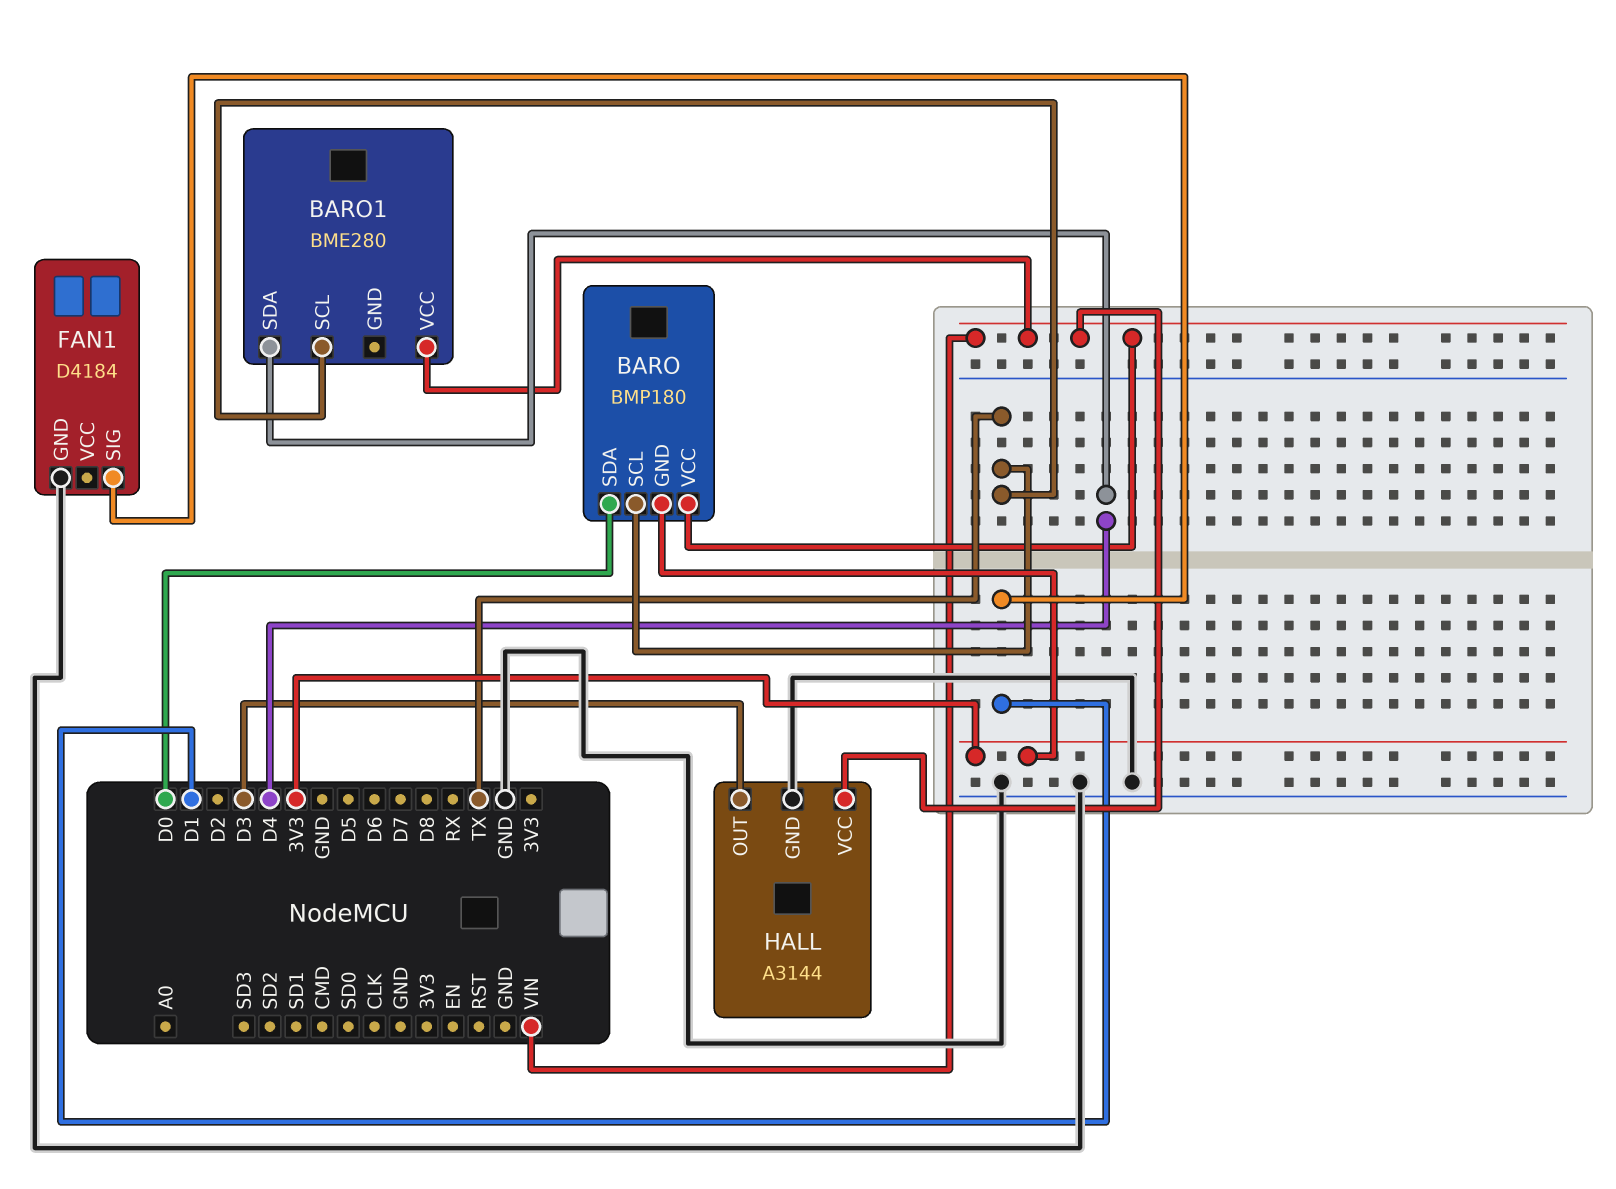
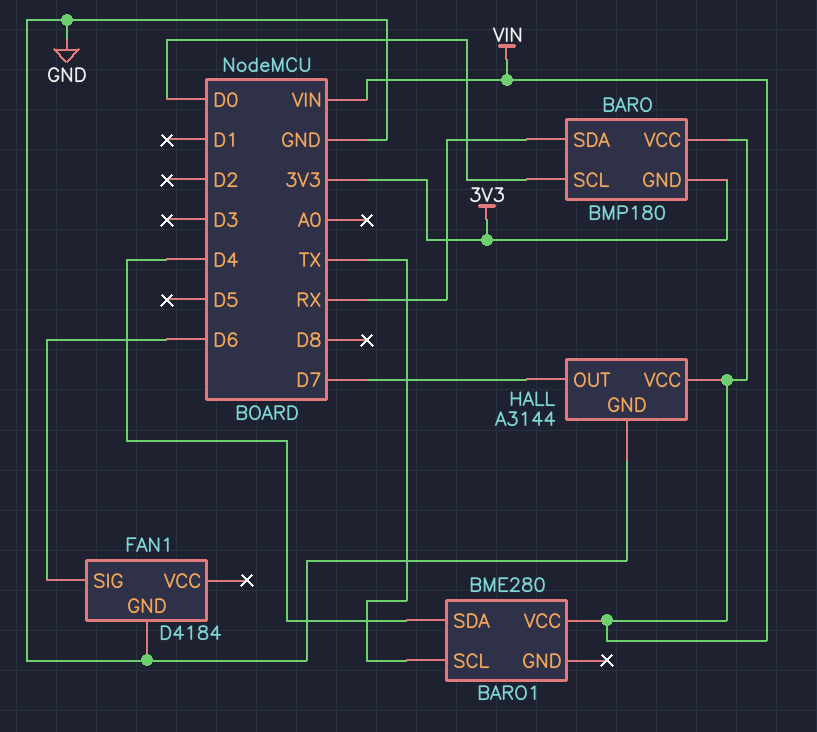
BARO pin SCL: TX -> D0
BARO pin SDA: D0 -> RX
FAN1 pin SIG: D1 -> D6
HALL pin OUT: D3 -> D7

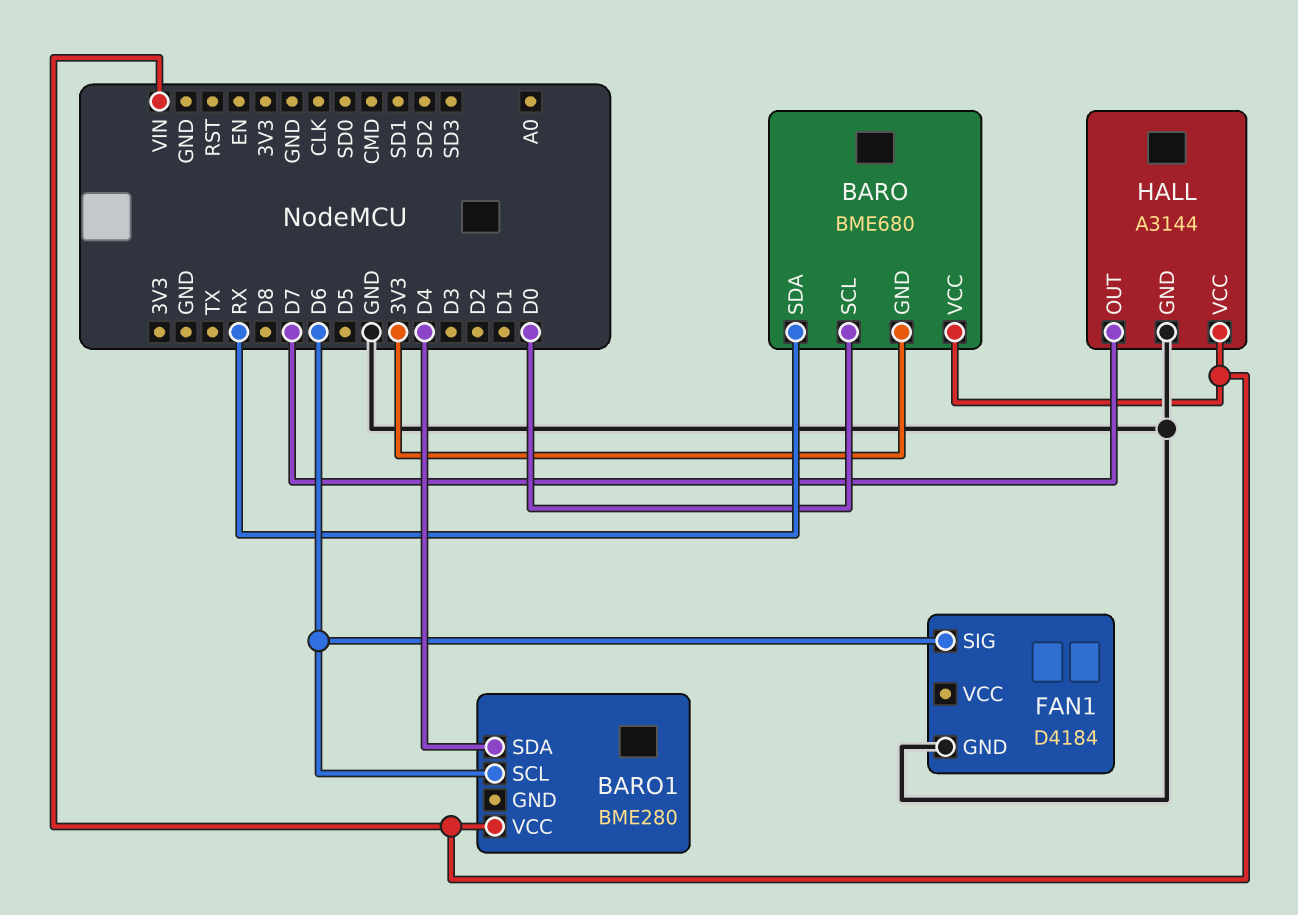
BARO: BMP180 -> BME680
BARO1 pin SCL: TX -> D6

